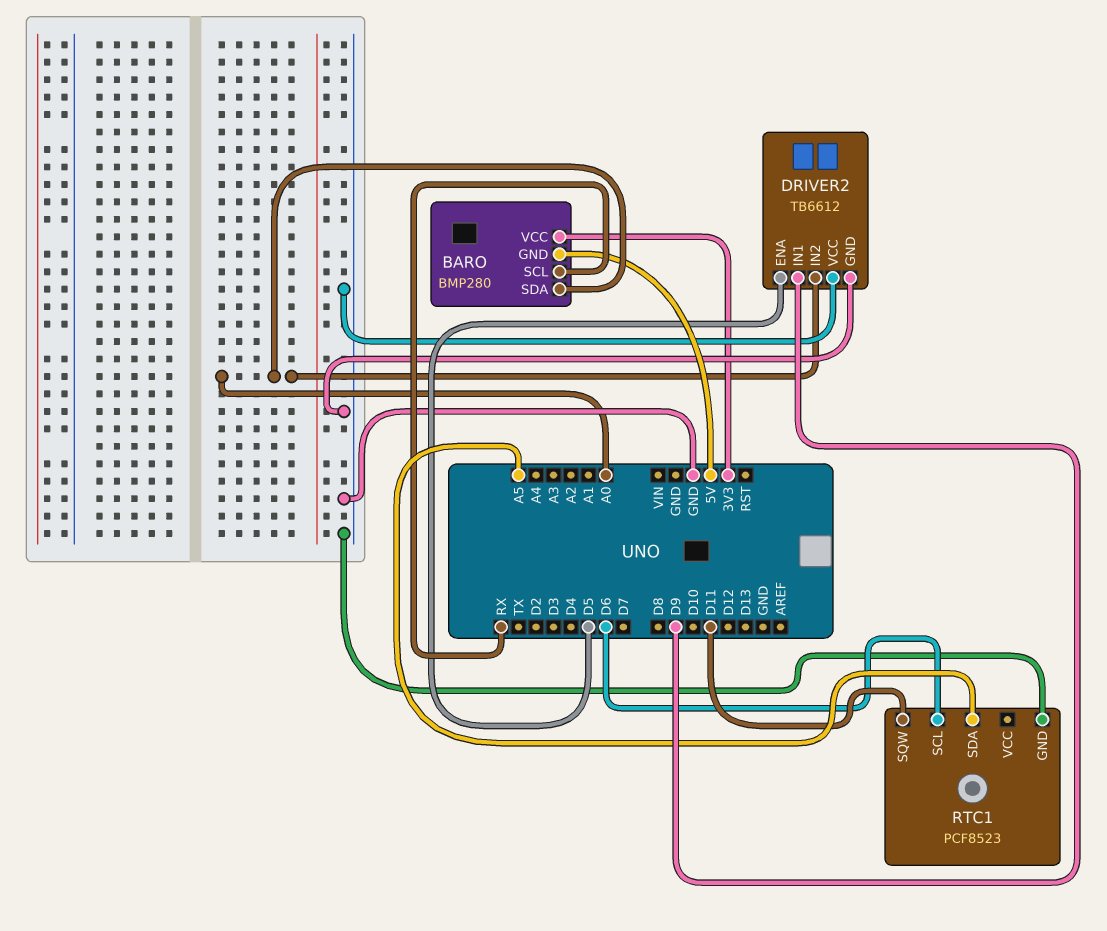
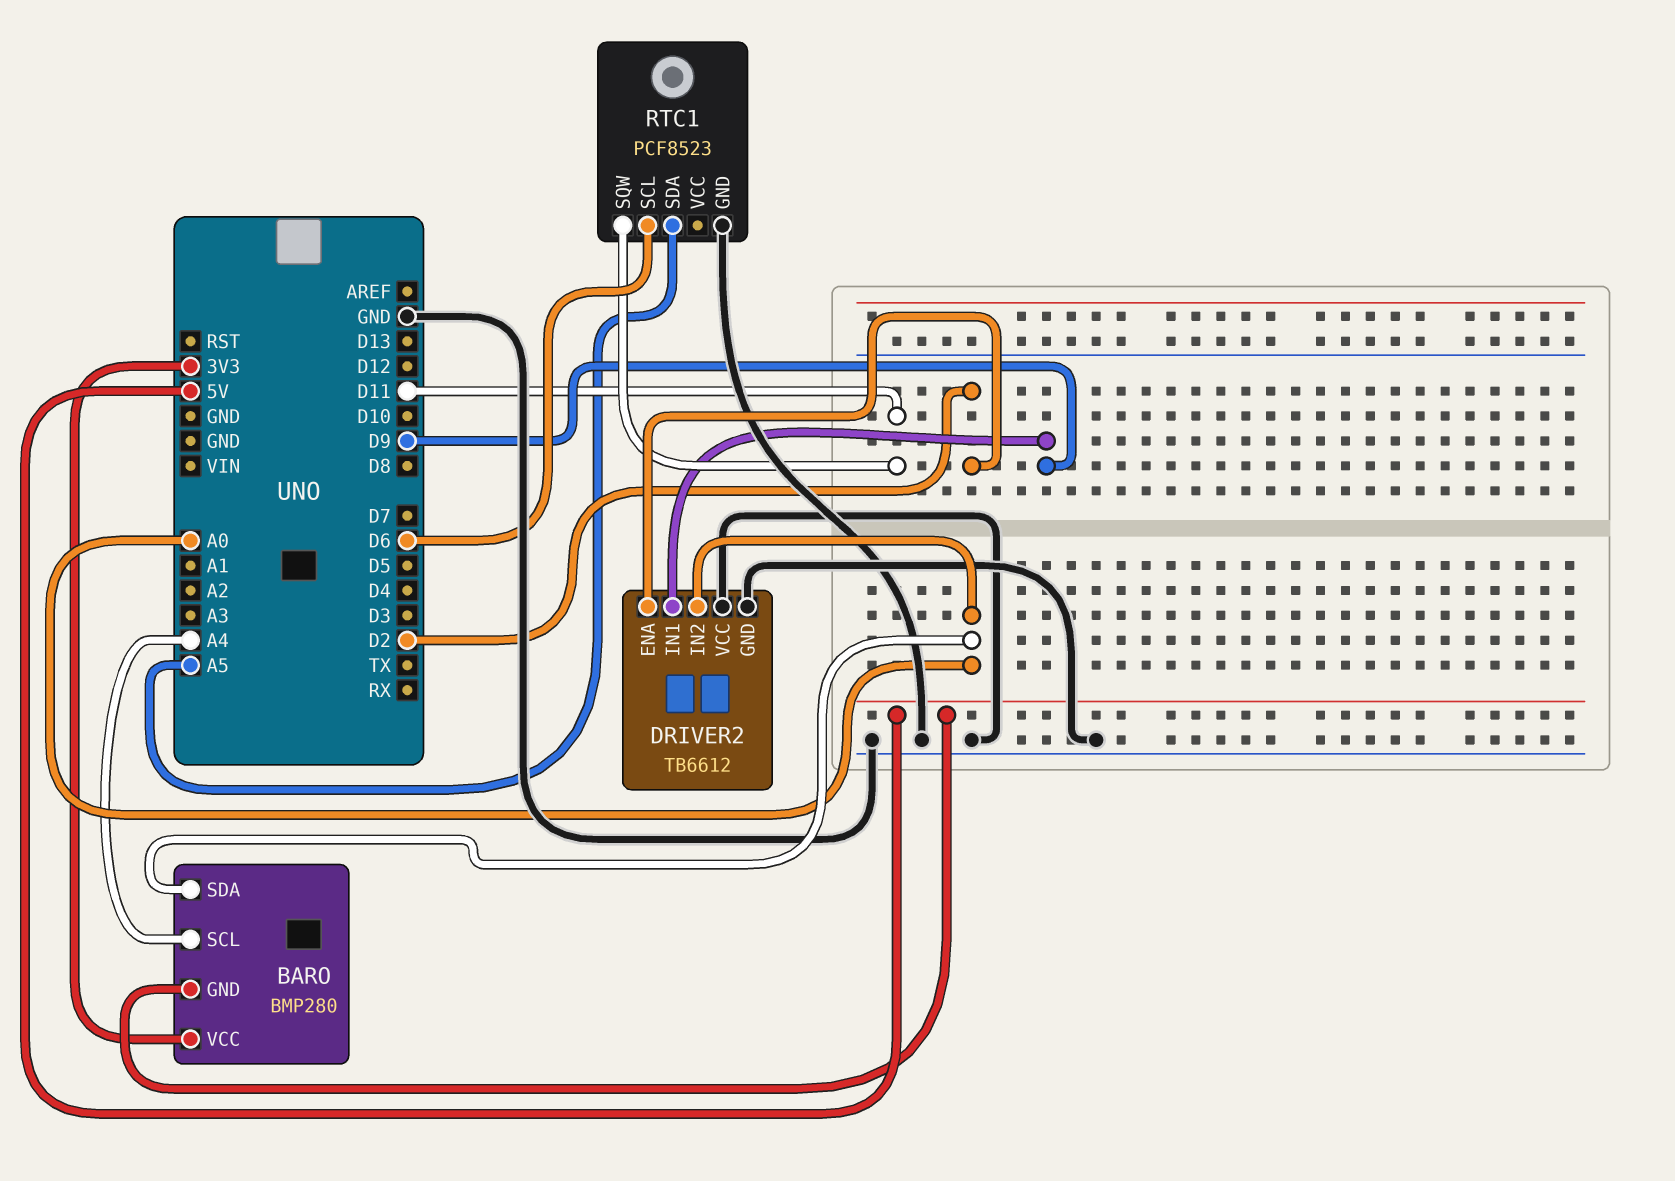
BARO pin SCL: RX -> A4
DRIVER2 pin ENA: D5 -> D2

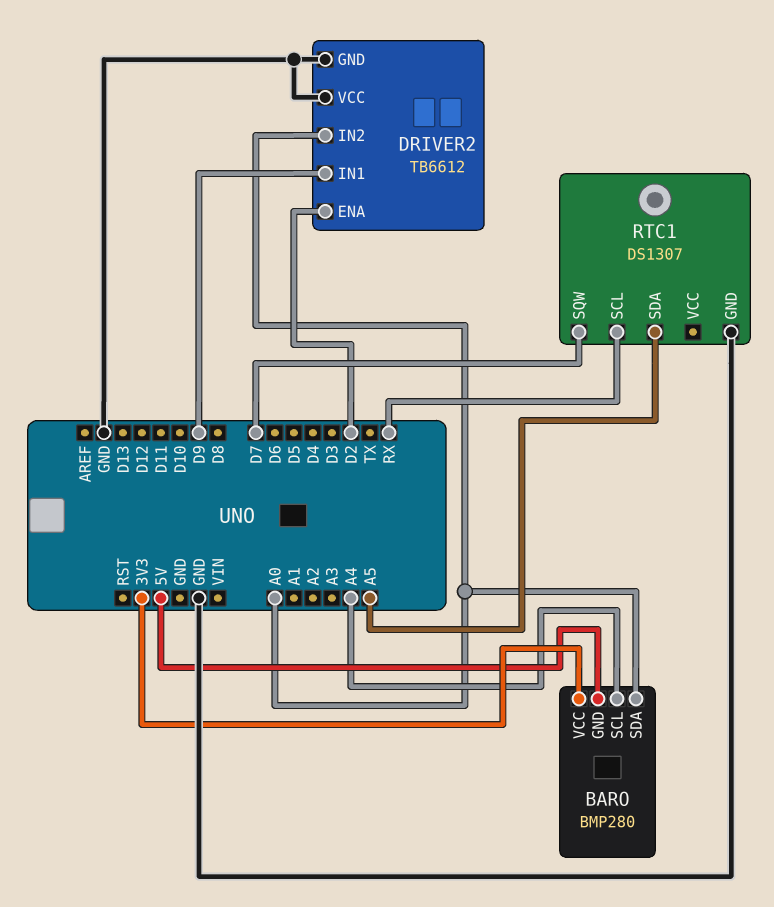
RTC1: PCF8523 -> DS1307
RTC1 pin SCL: D6 -> RX
RTC1 pin SQW: D11 -> D7

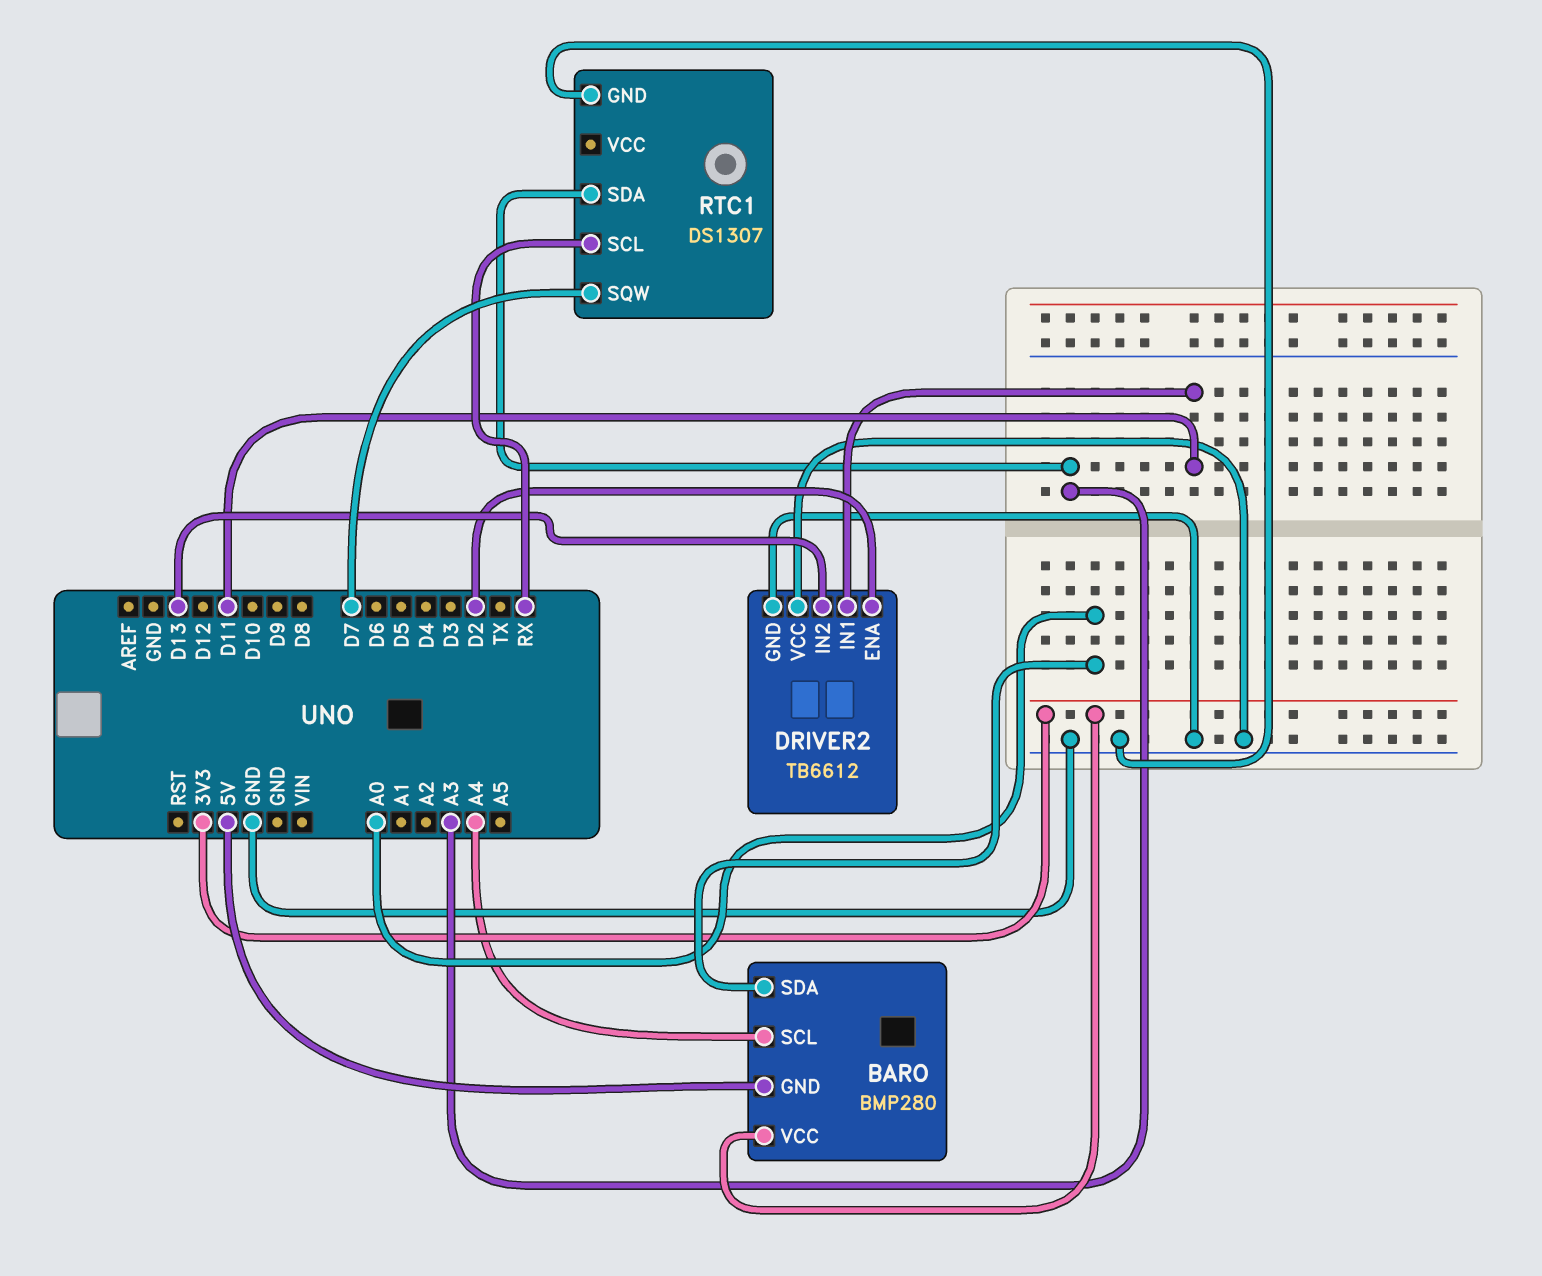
DRIVER2 pin IN1: D9 -> D11
DRIVER2 pin IN2: A0 -> D13
RTC1 pin SDA: A5 -> A3

